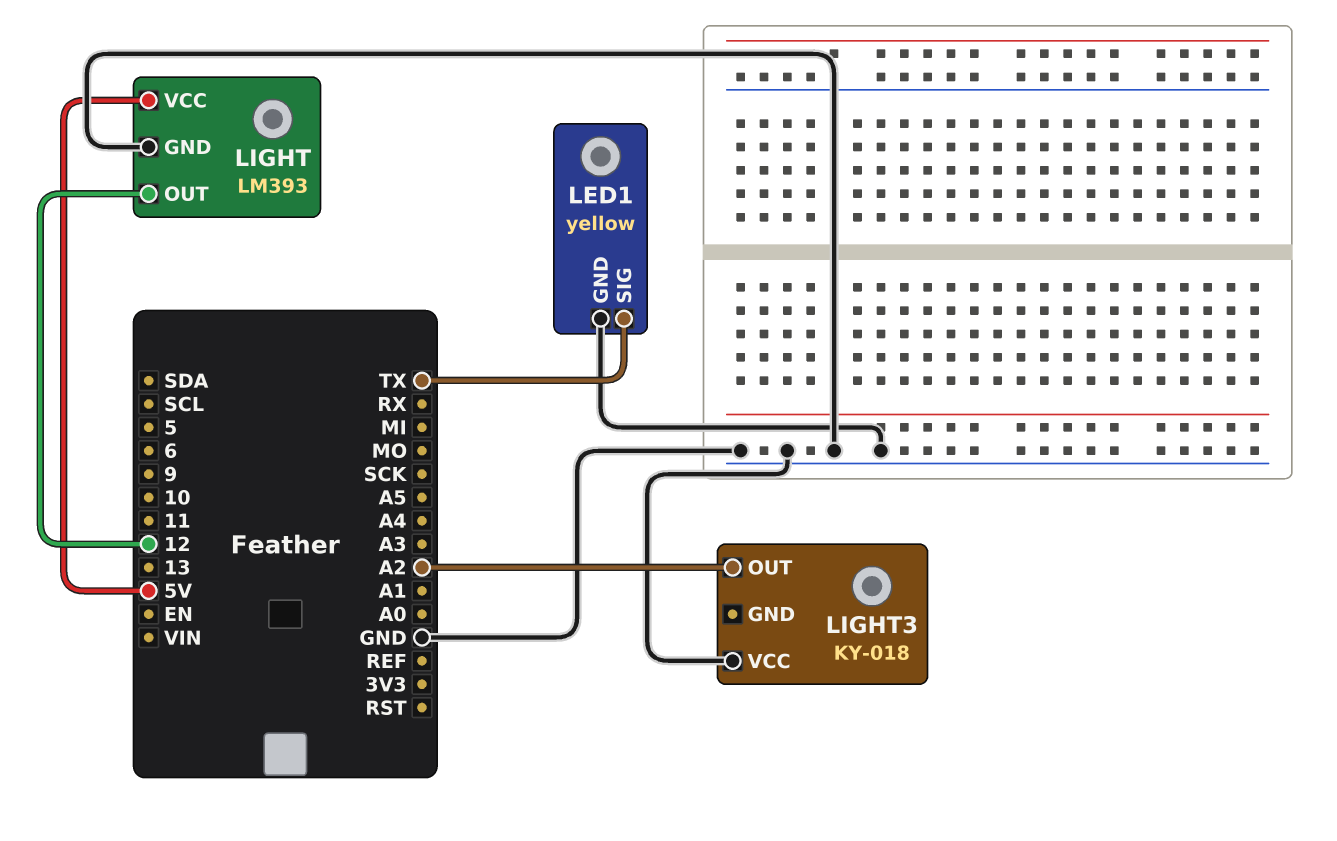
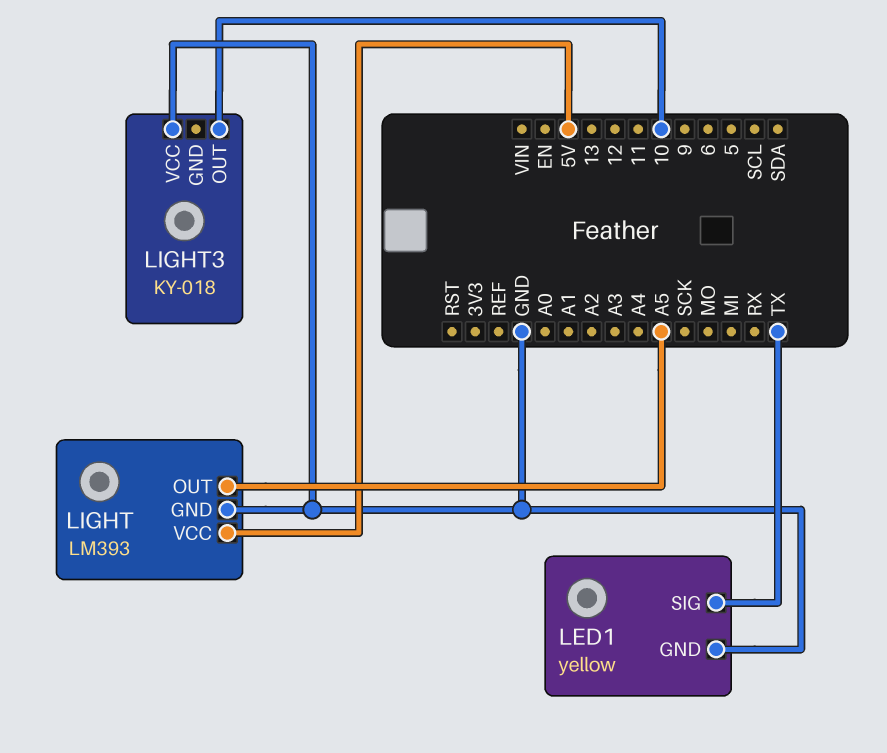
LIGHT pin OUT: 12 -> A5
LIGHT3 pin OUT: A2 -> 10

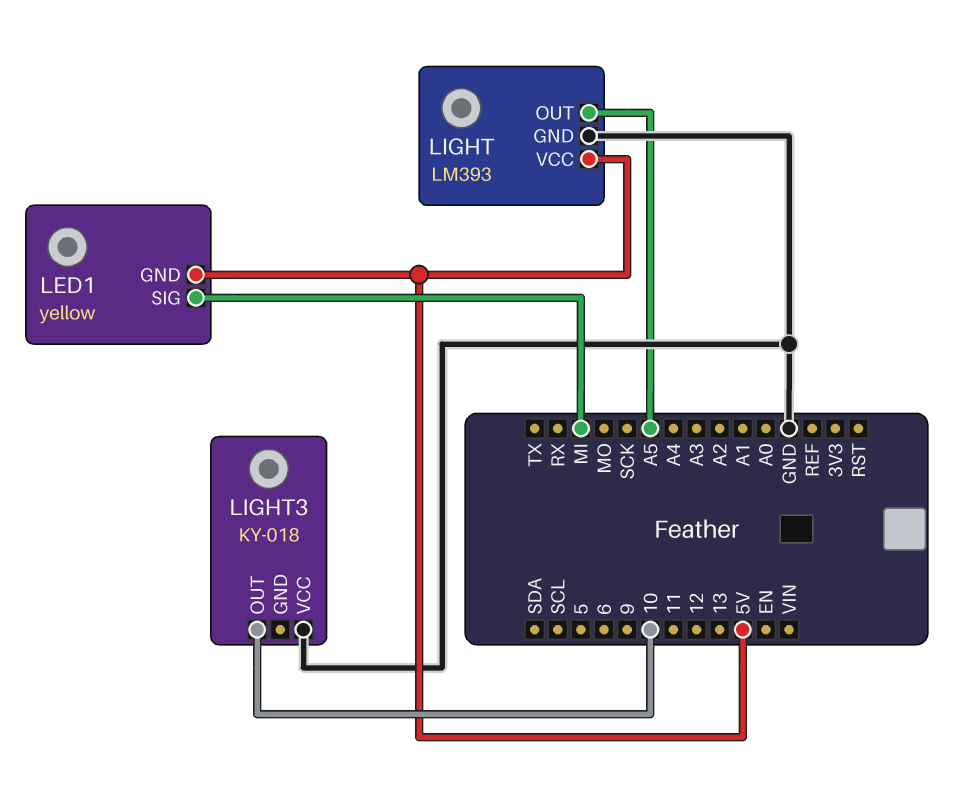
LED1 pin GND: GND -> 5V
LED1 pin SIG: TX -> MI

